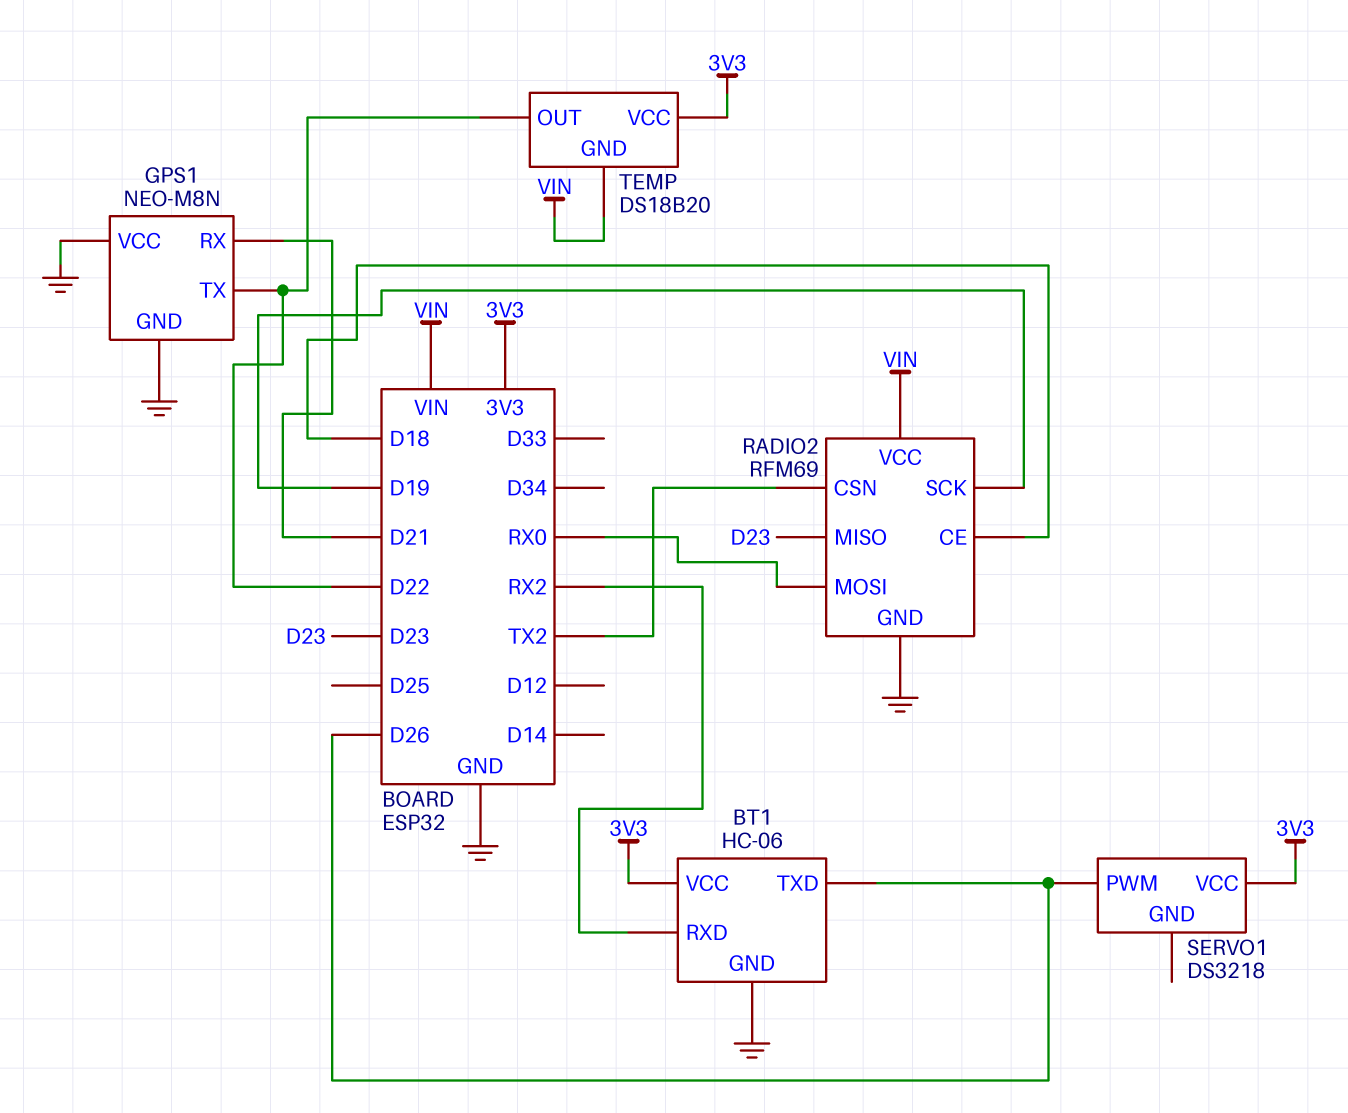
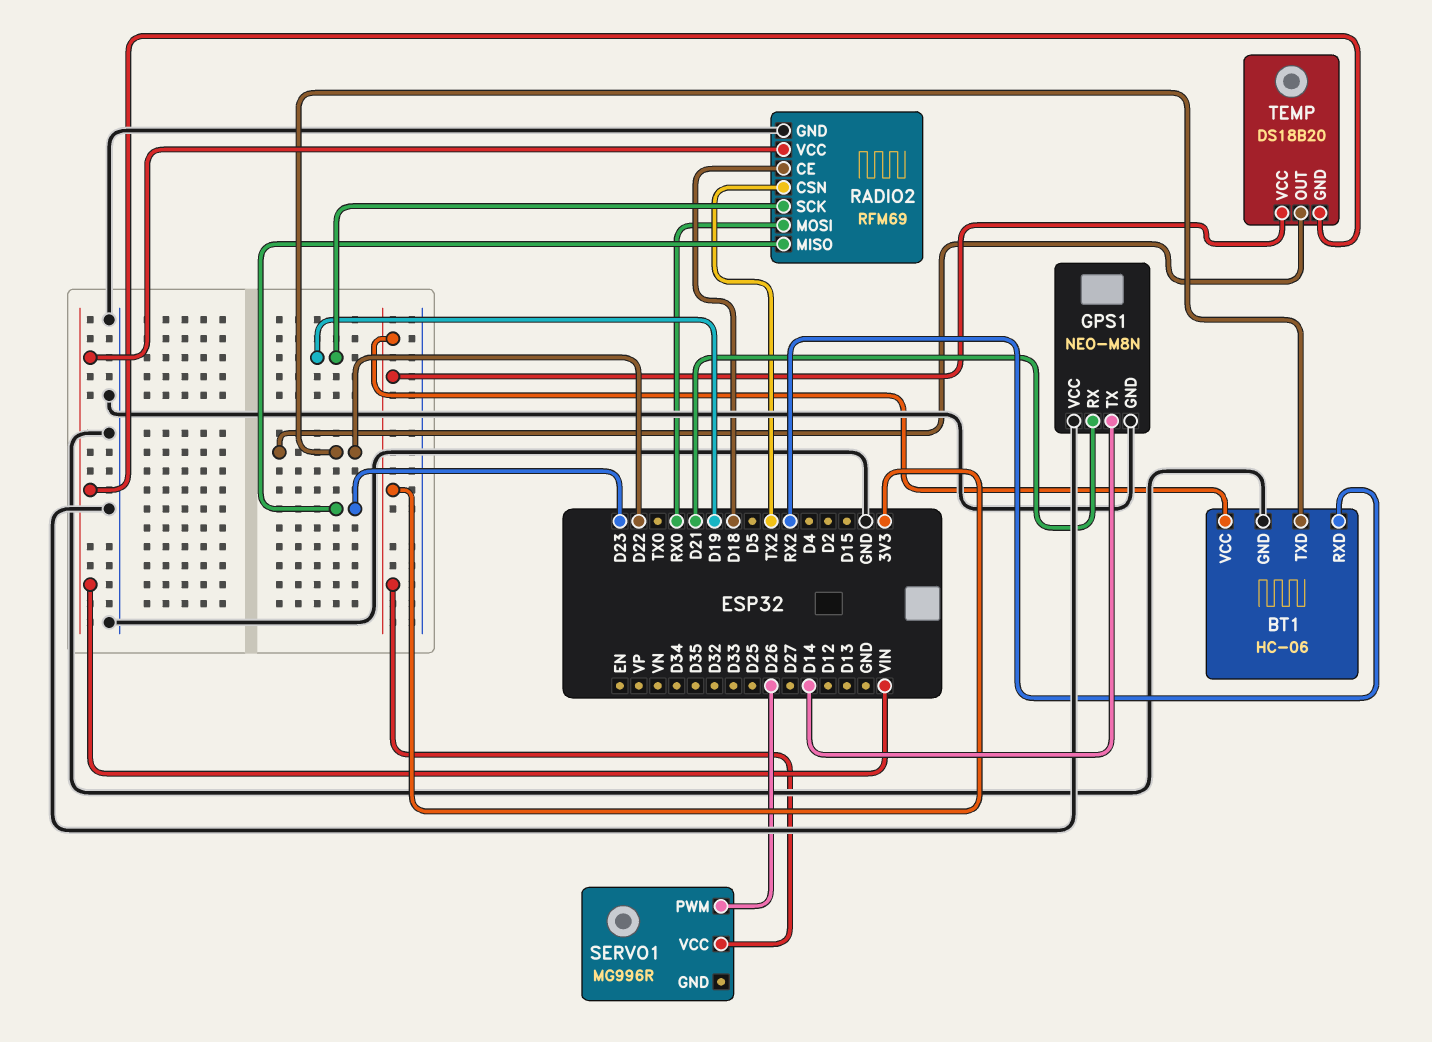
BT1 pin TXD: D26 -> D22
GPS1 pin TX: D22 -> D14
SERVO1: DS3218 -> MG996R

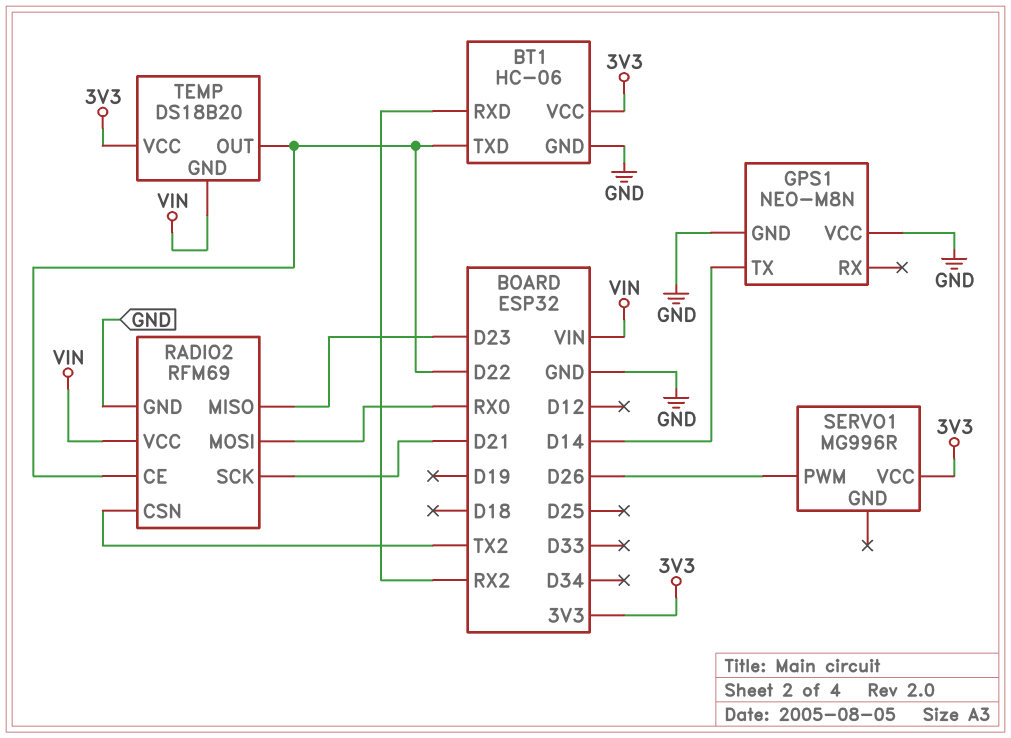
GPS1 pin RX: D21 -> none
RADIO2 pin CE: D18 -> D22
RADIO2 pin SCK: D19 -> D21

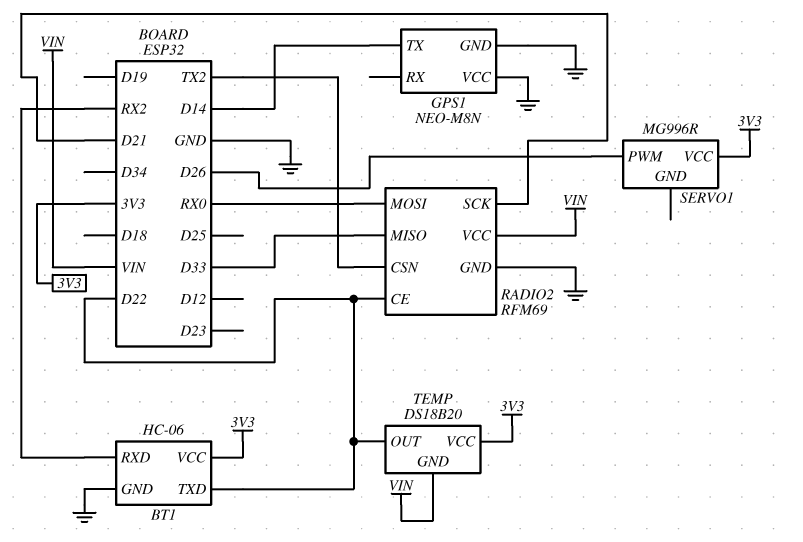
RADIO2 pin MISO: D23 -> D33

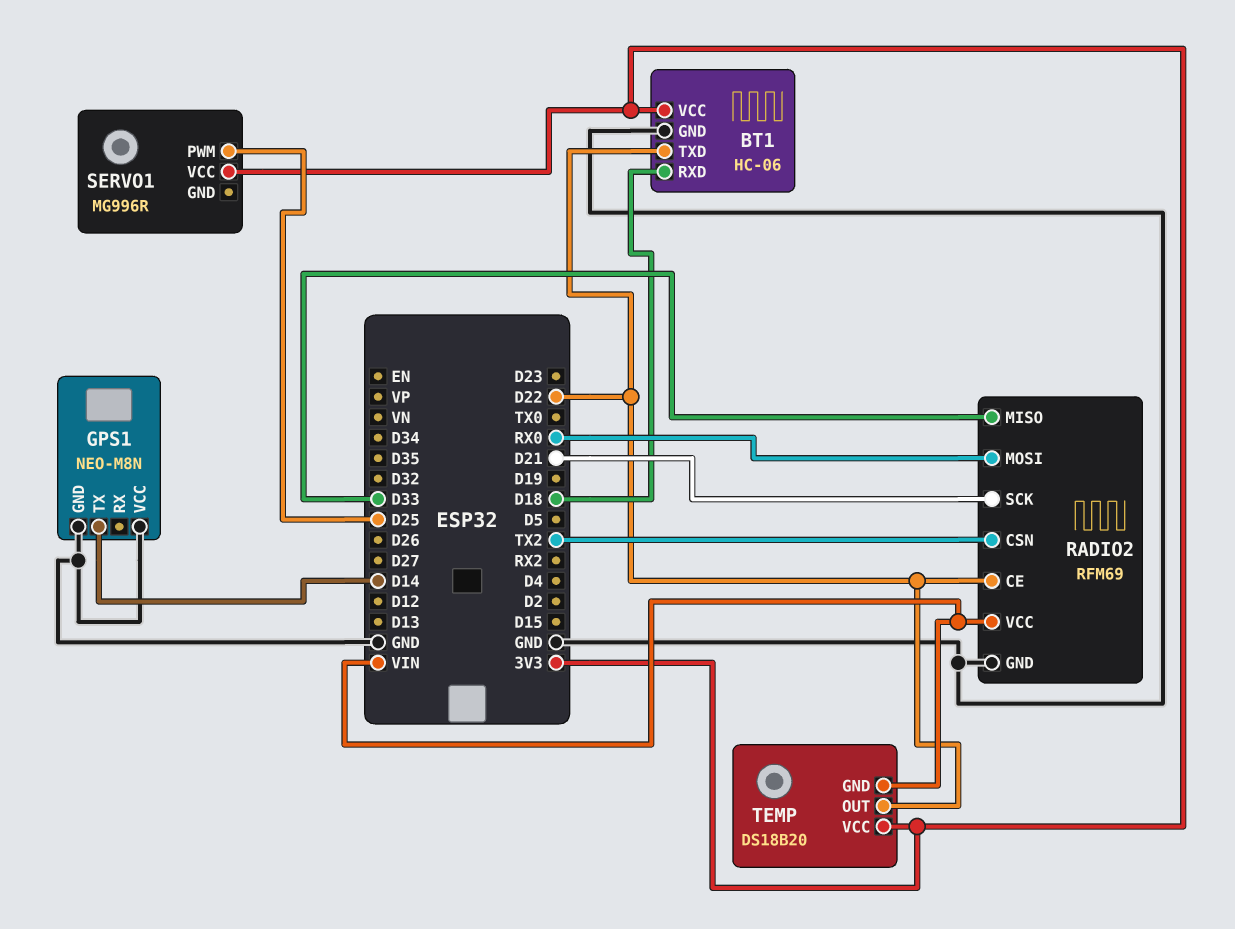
BT1 pin RXD: RX2 -> D18
SERVO1 pin PWM: D26 -> D25

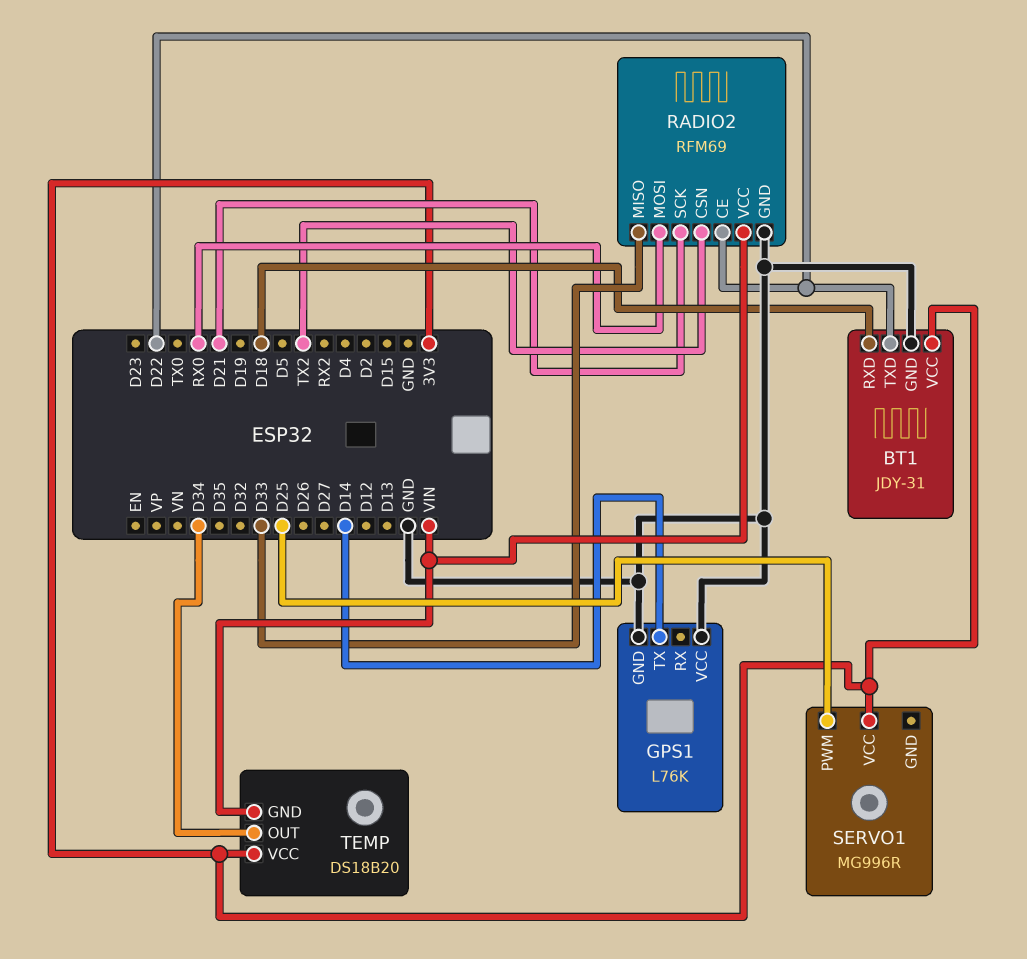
BT1: HC-06 -> JDY-31
GPS1: NEO-M8N -> L76K
TEMP pin OUT: D22 -> D34

